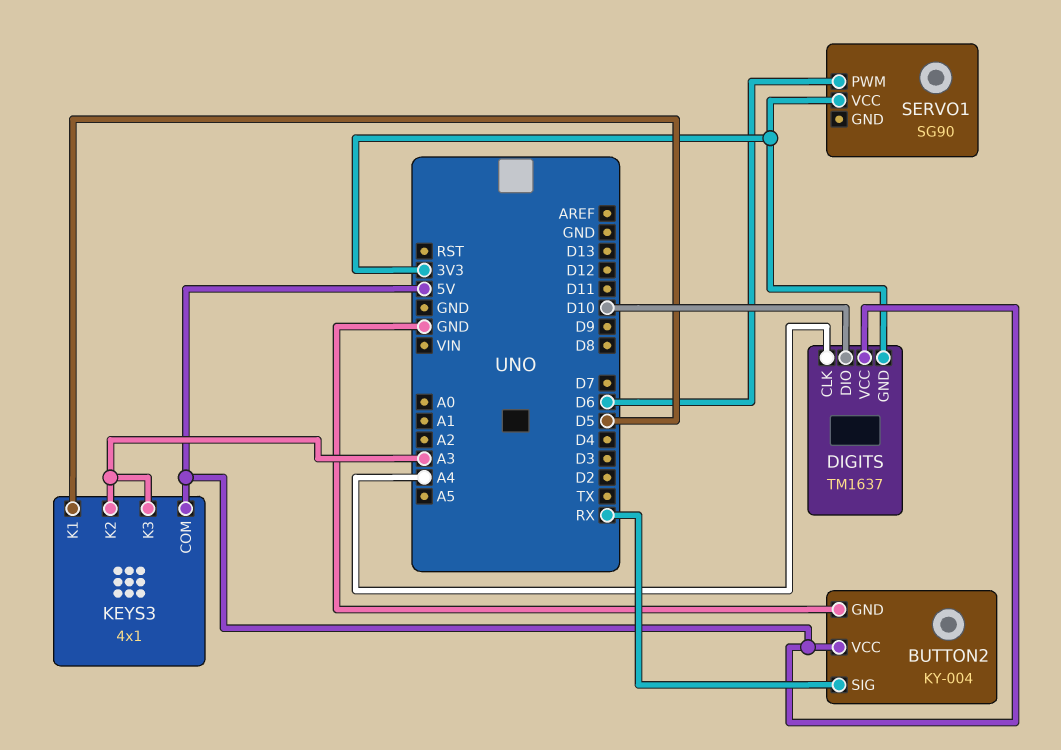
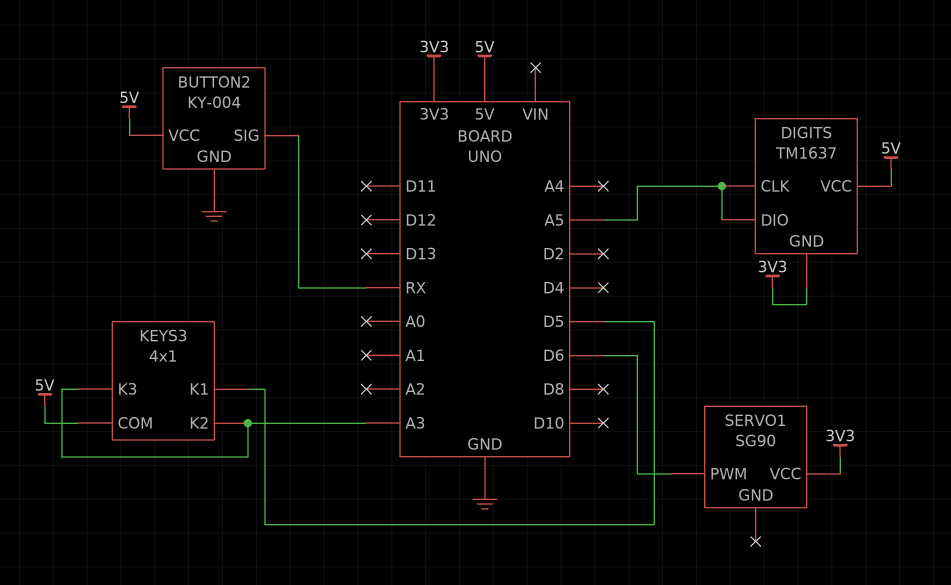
DIGITS pin CLK: A4 -> A5
DIGITS pin DIO: D10 -> A5

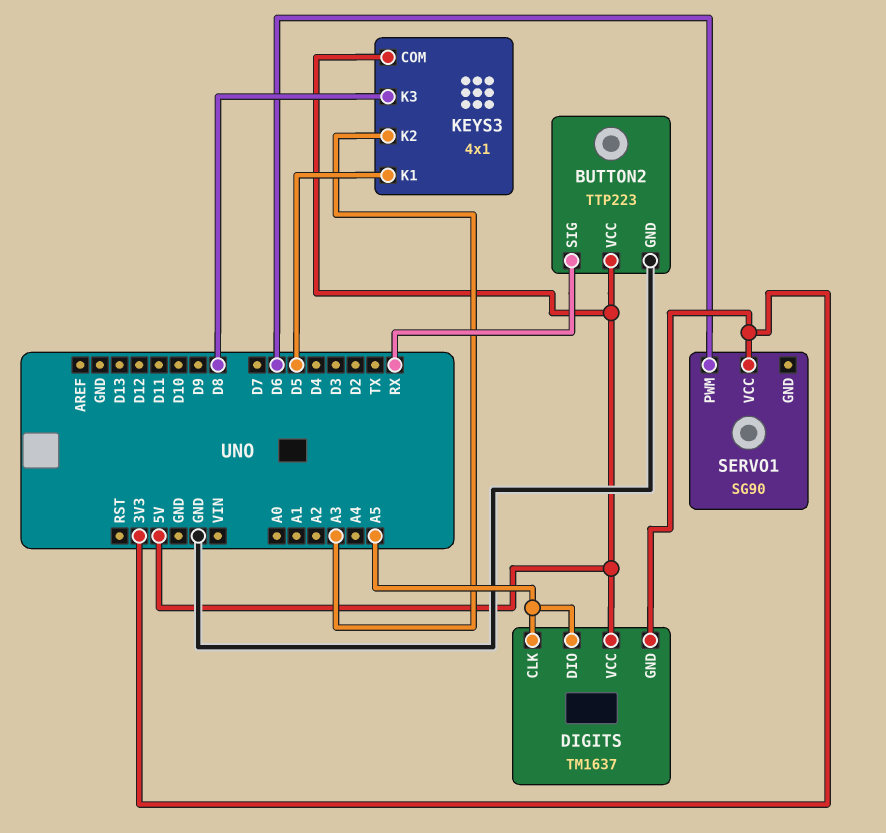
BUTTON2: KY-004 -> TTP223
KEYS3 pin K3: A3 -> D8

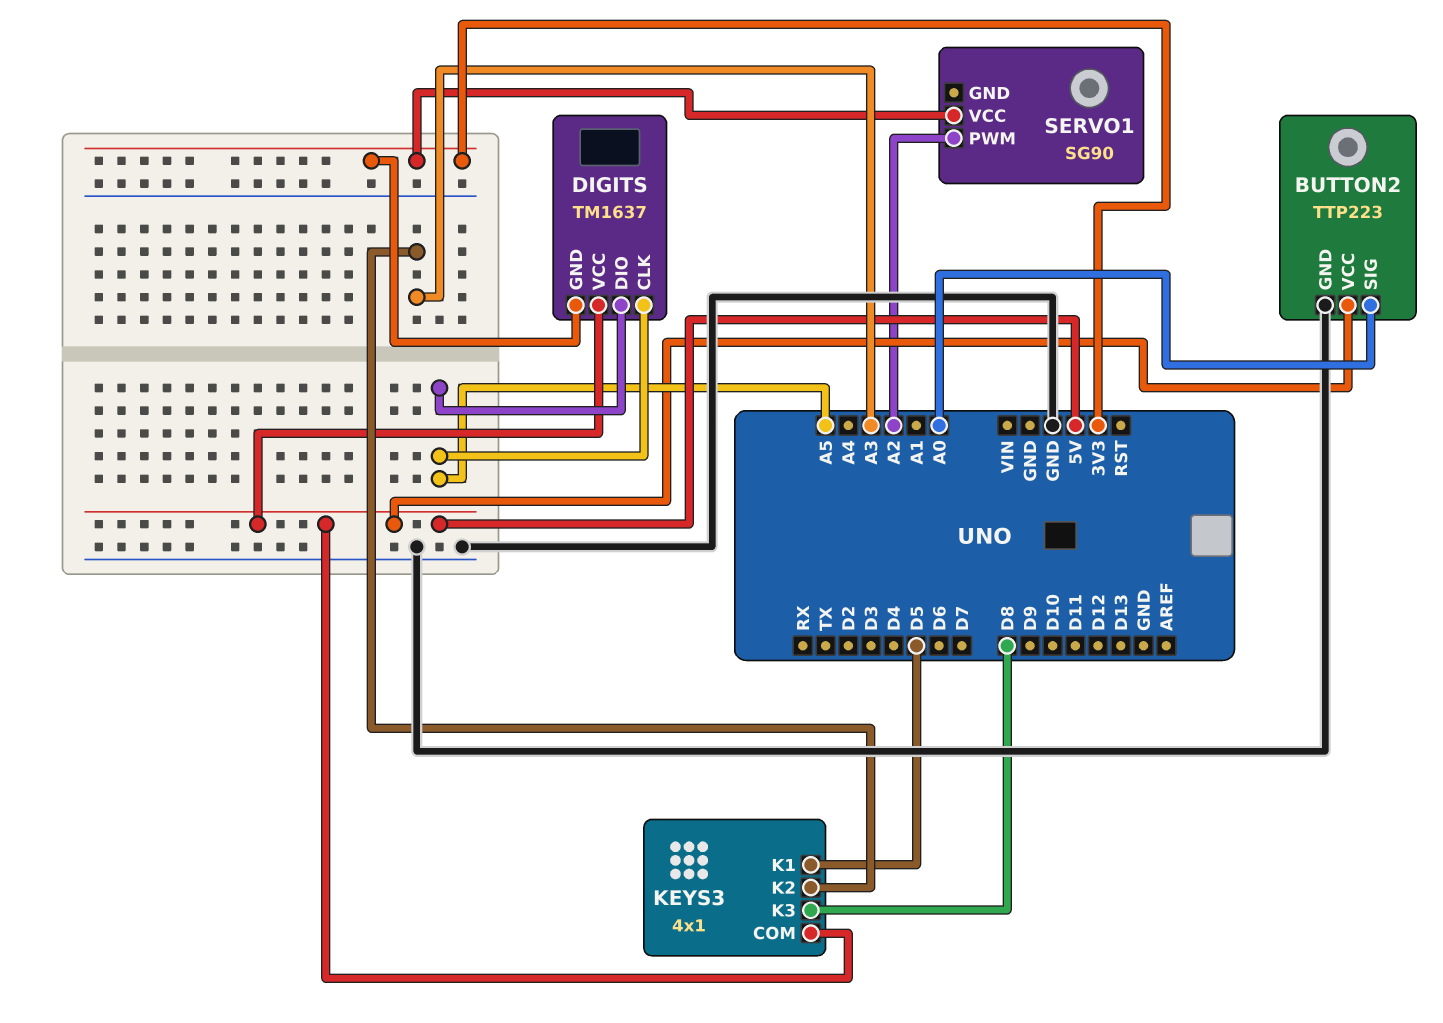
BUTTON2 pin SIG: RX -> A0
SERVO1 pin PWM: D6 -> A2

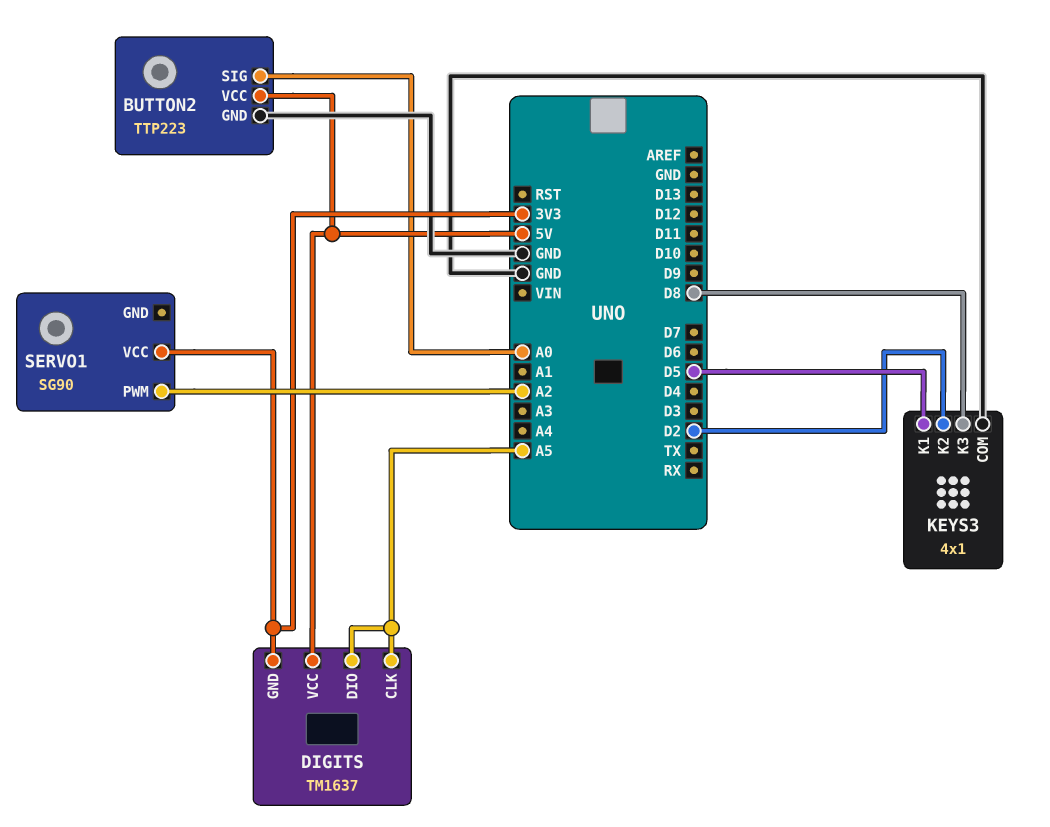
KEYS3 pin COM: 5V -> GND
KEYS3 pin K2: A3 -> D2

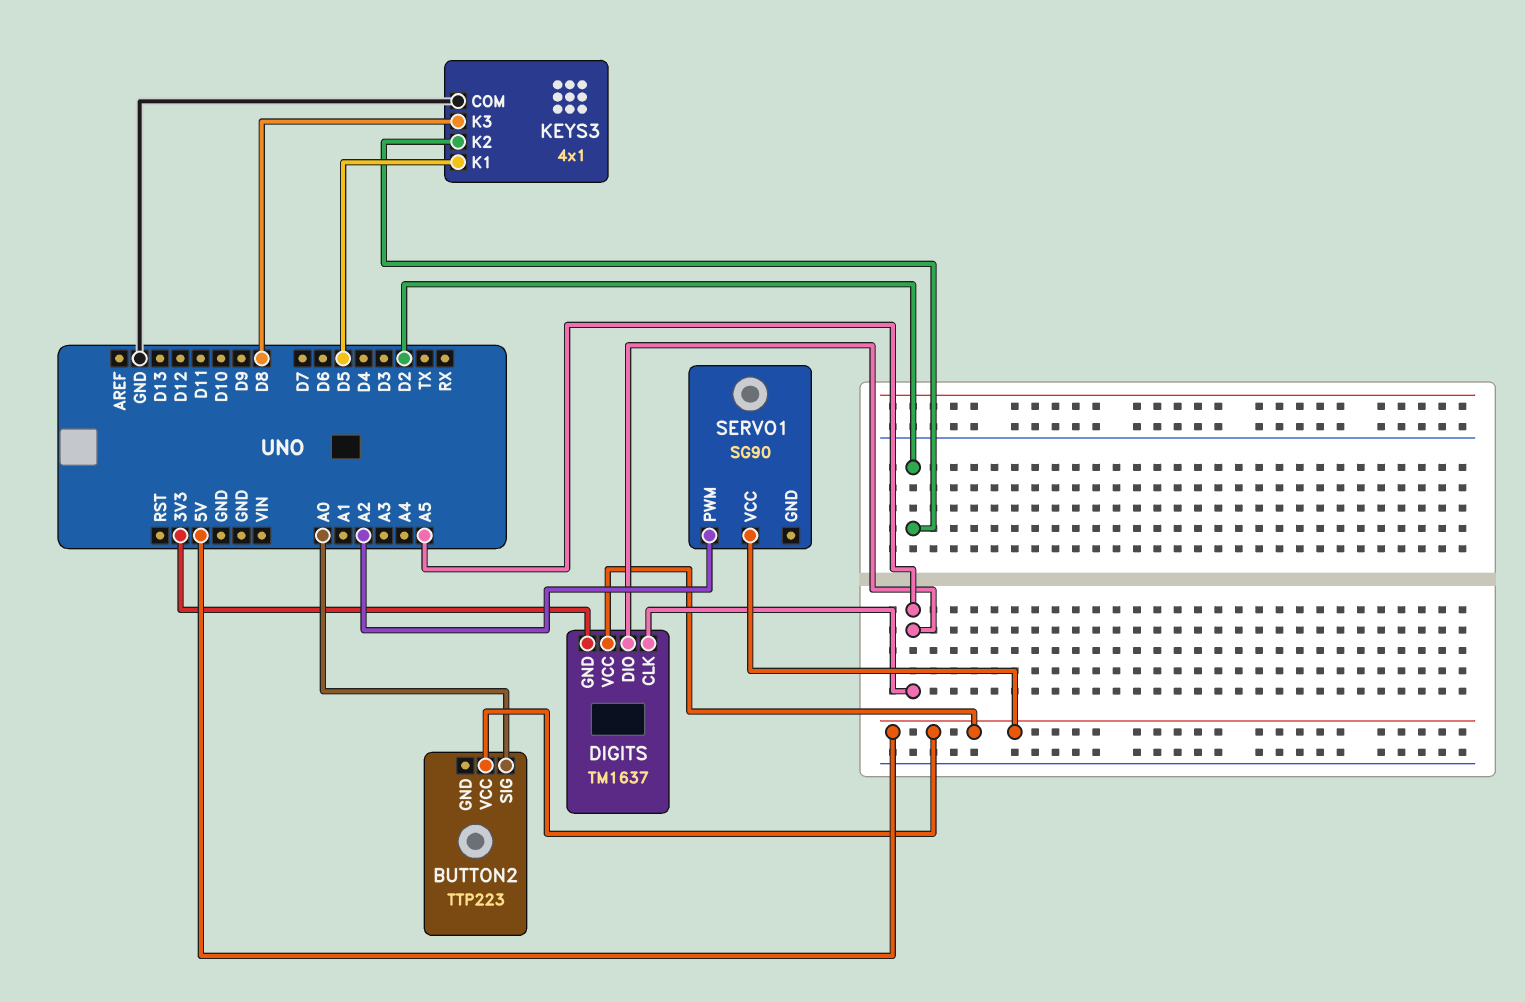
BUTTON2 pin GND: GND -> none
SERVO1 pin VCC: 3V3 -> 5V

